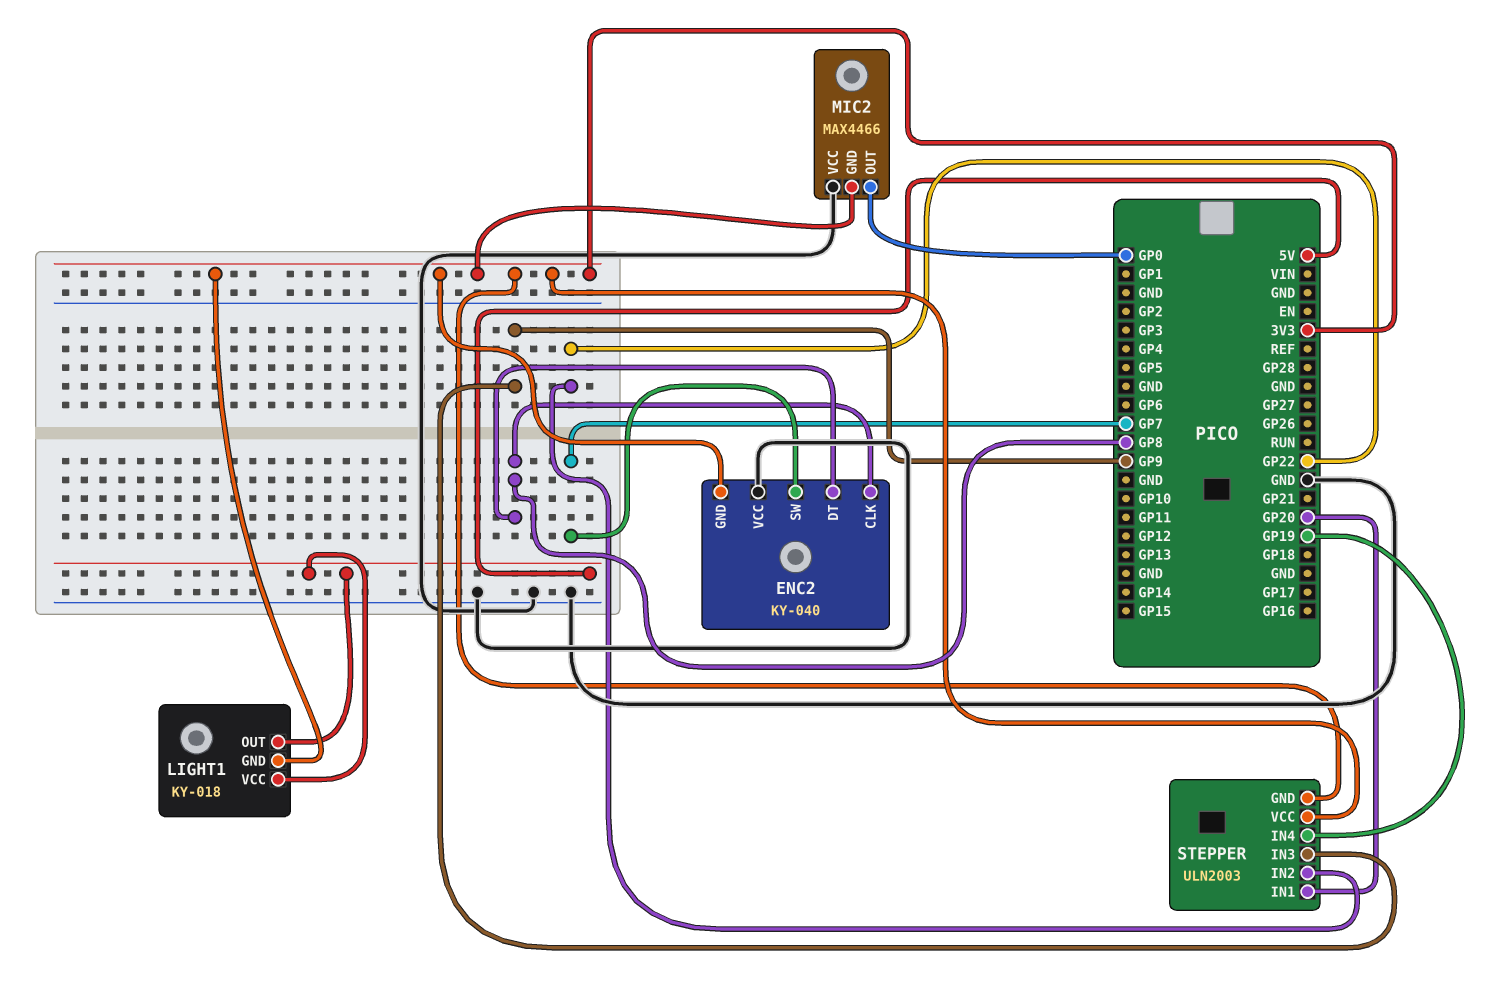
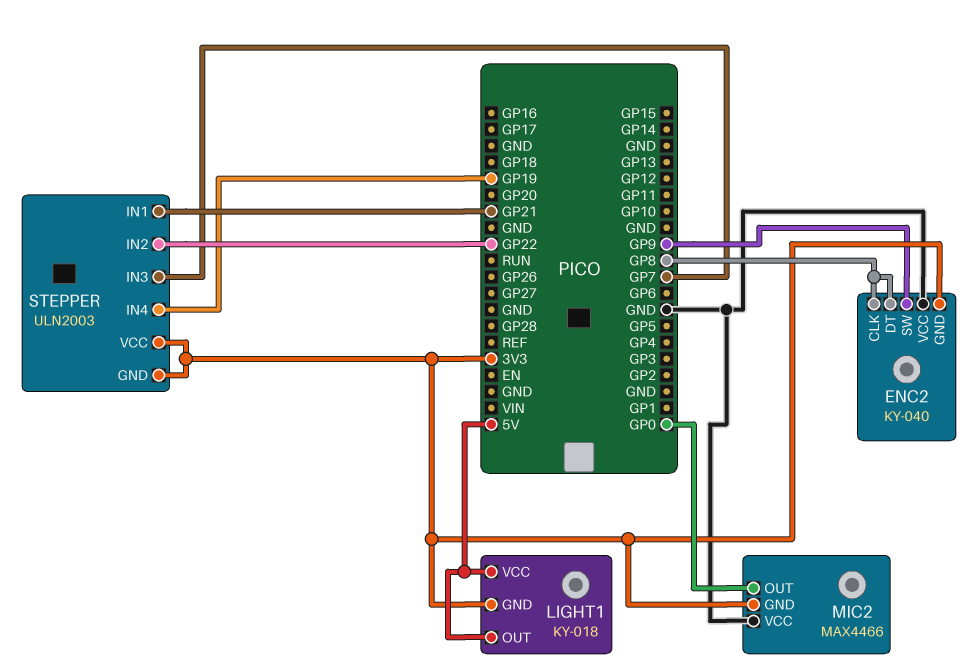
ENC2 pin SW: GP7 -> GP9
STEPPER pin IN1: GP20 -> GP21
STEPPER pin IN3: GP9 -> GP7

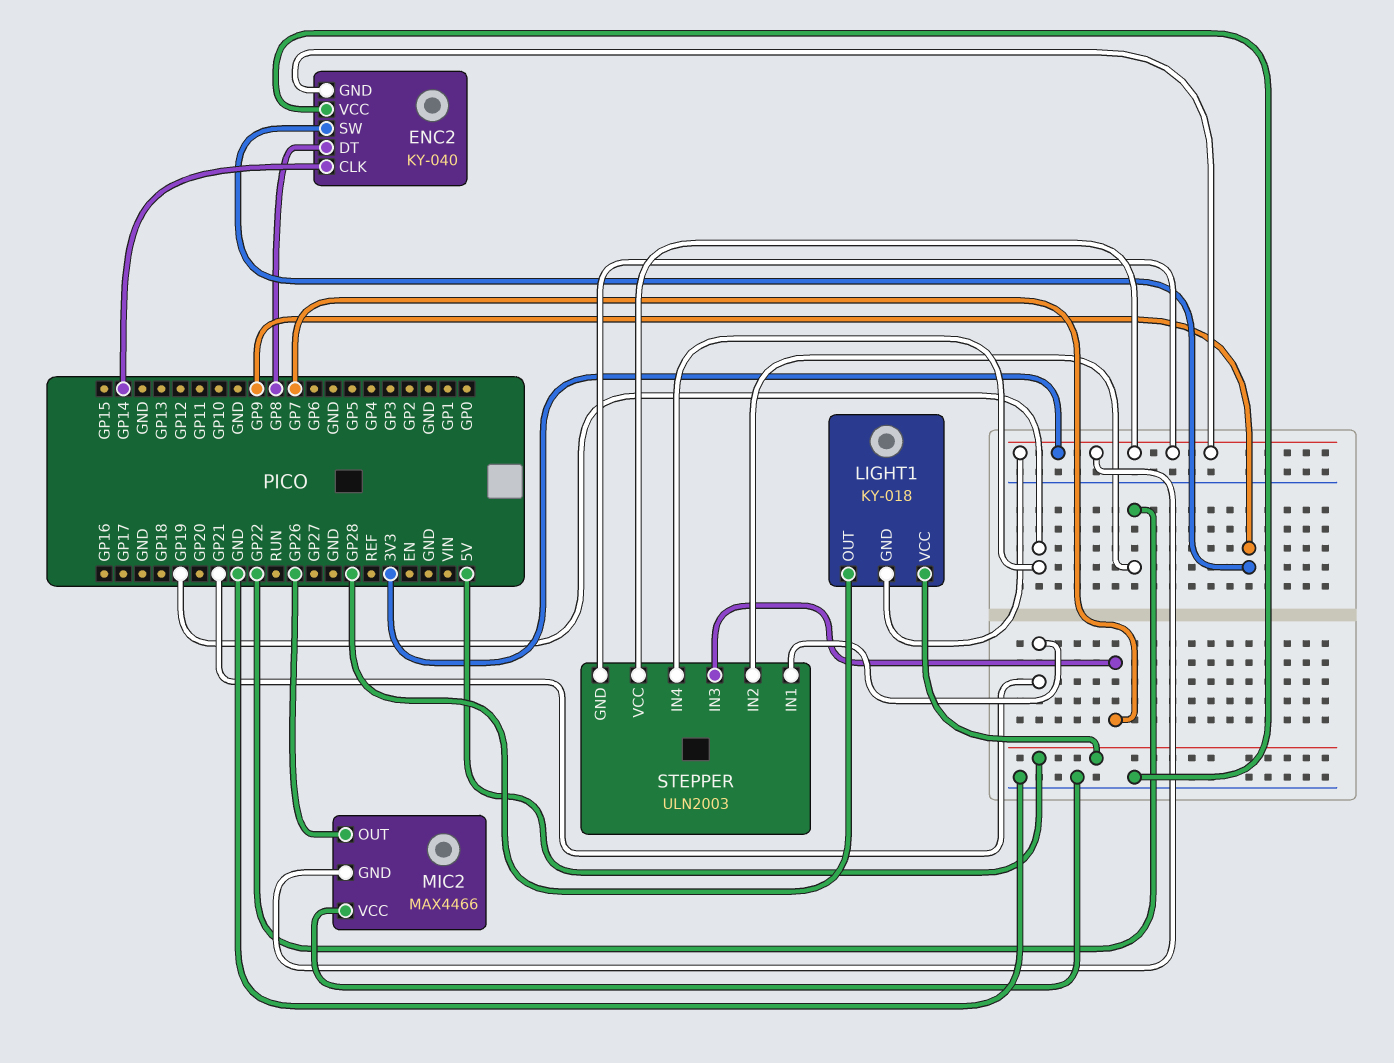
ENC2 pin CLK: GP8 -> GP14
LIGHT1 pin OUT: 5V -> GP28
MIC2 pin OUT: GP0 -> GP26

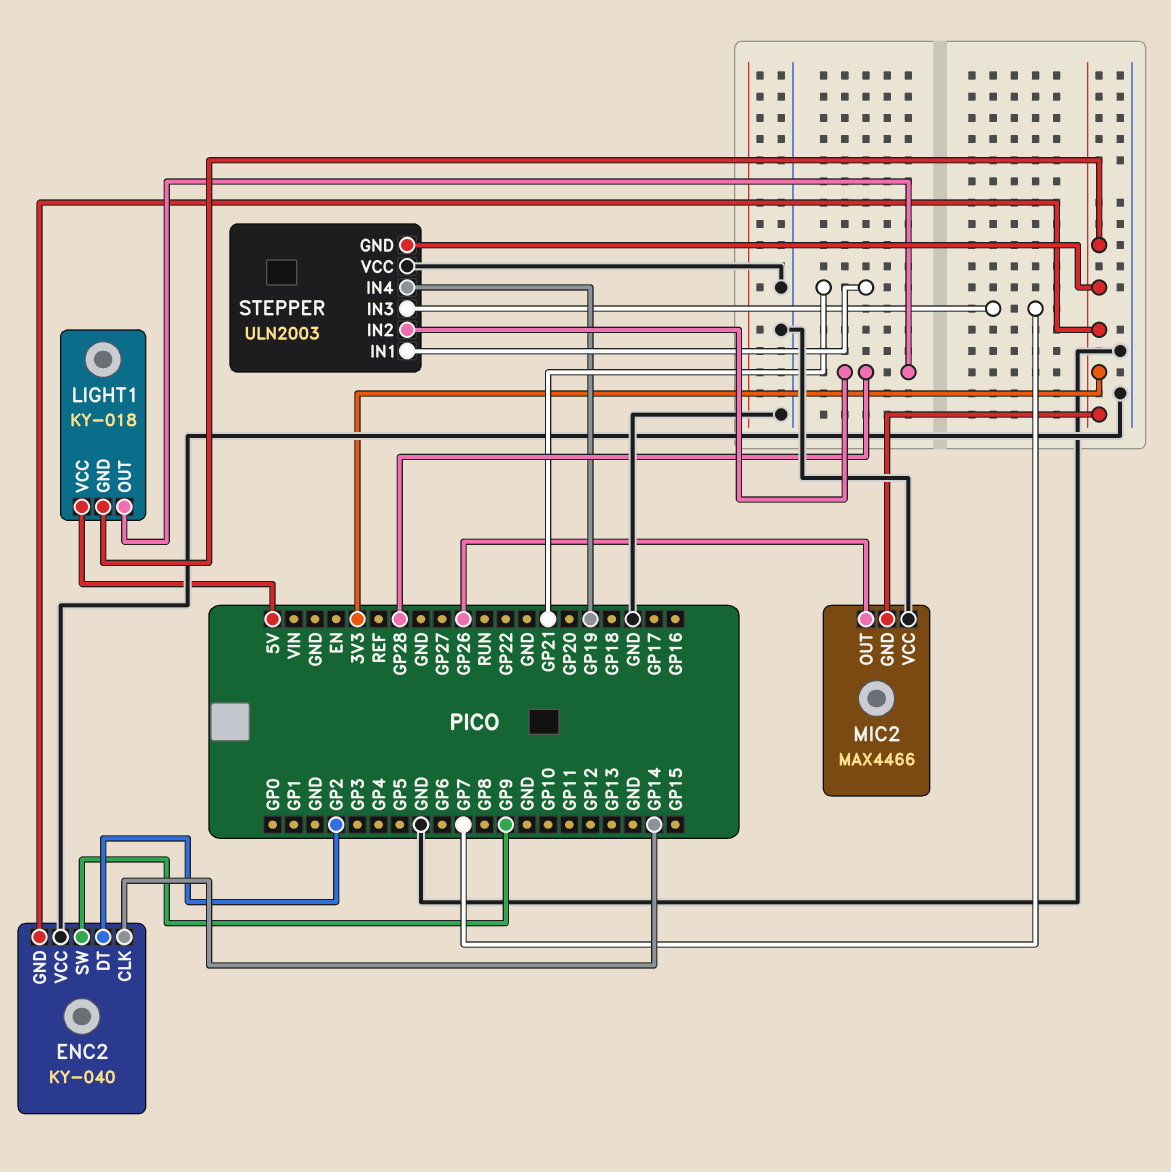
ENC2 pin DT: GP8 -> GP2
STEPPER pin IN2: GP22 -> GP28
STEPPER pin VCC: 3V3 -> GND

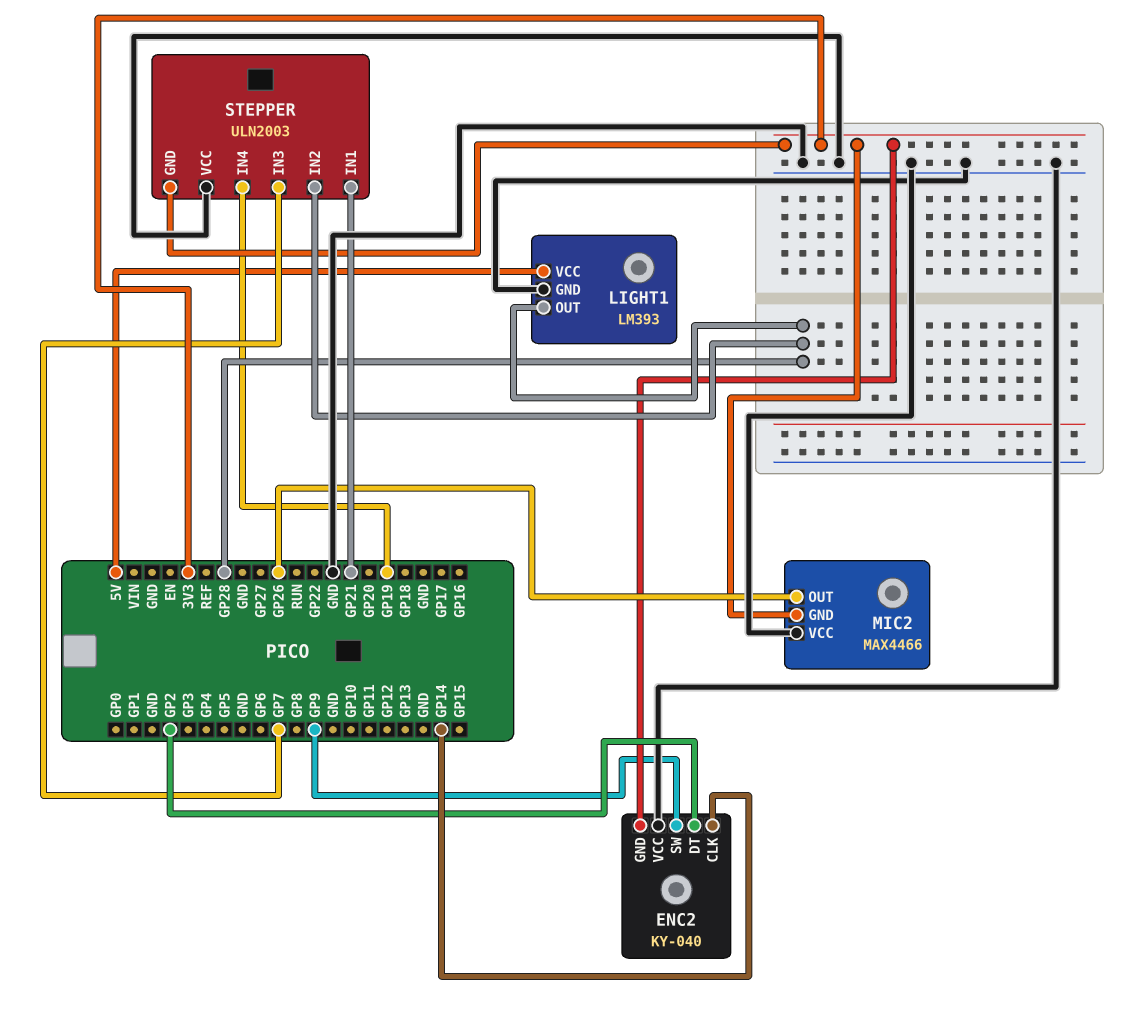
LIGHT1: KY-018 -> LM393
LIGHT1 pin GND: 3V3 -> GND

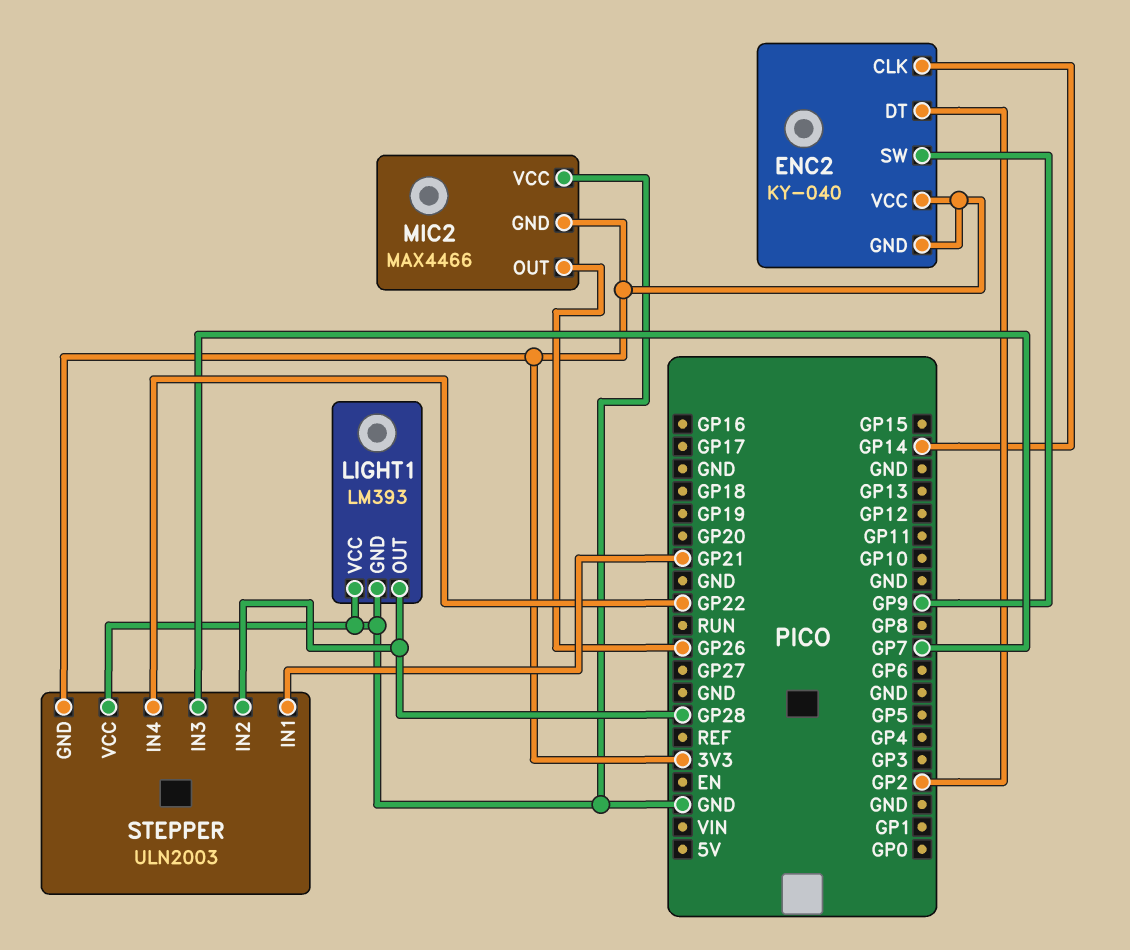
ENC2 pin VCC: GND -> 3V3
LIGHT1 pin VCC: 5V -> GND
STEPPER pin IN4: GP19 -> GP22

